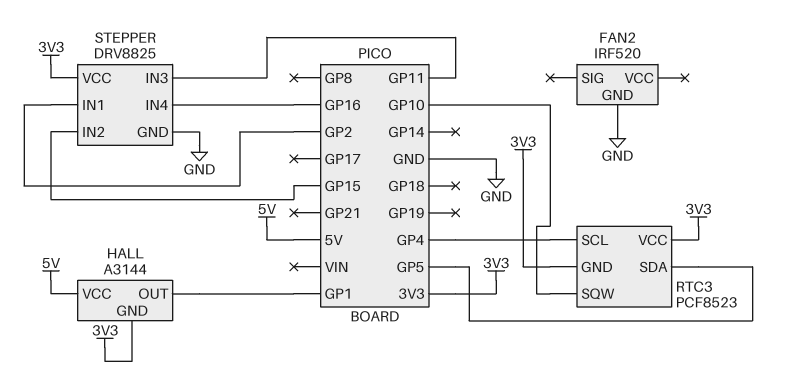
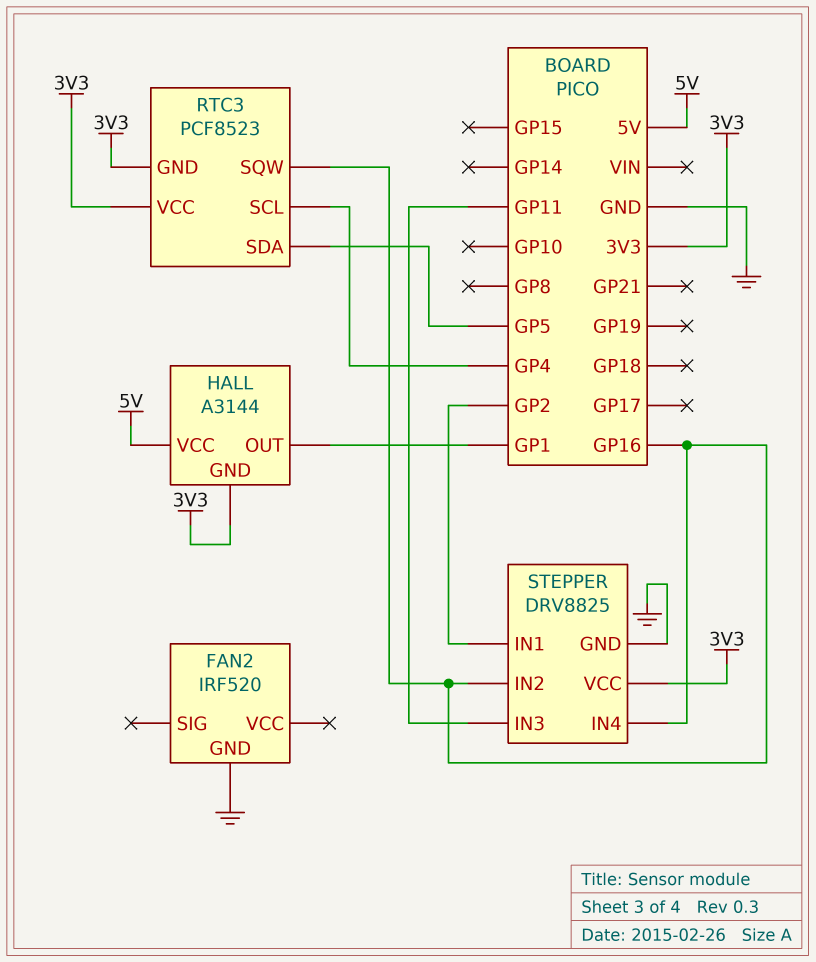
RTC3 pin SQW: GP10 -> GP16
STEPPER pin IN2: GP15 -> GP16

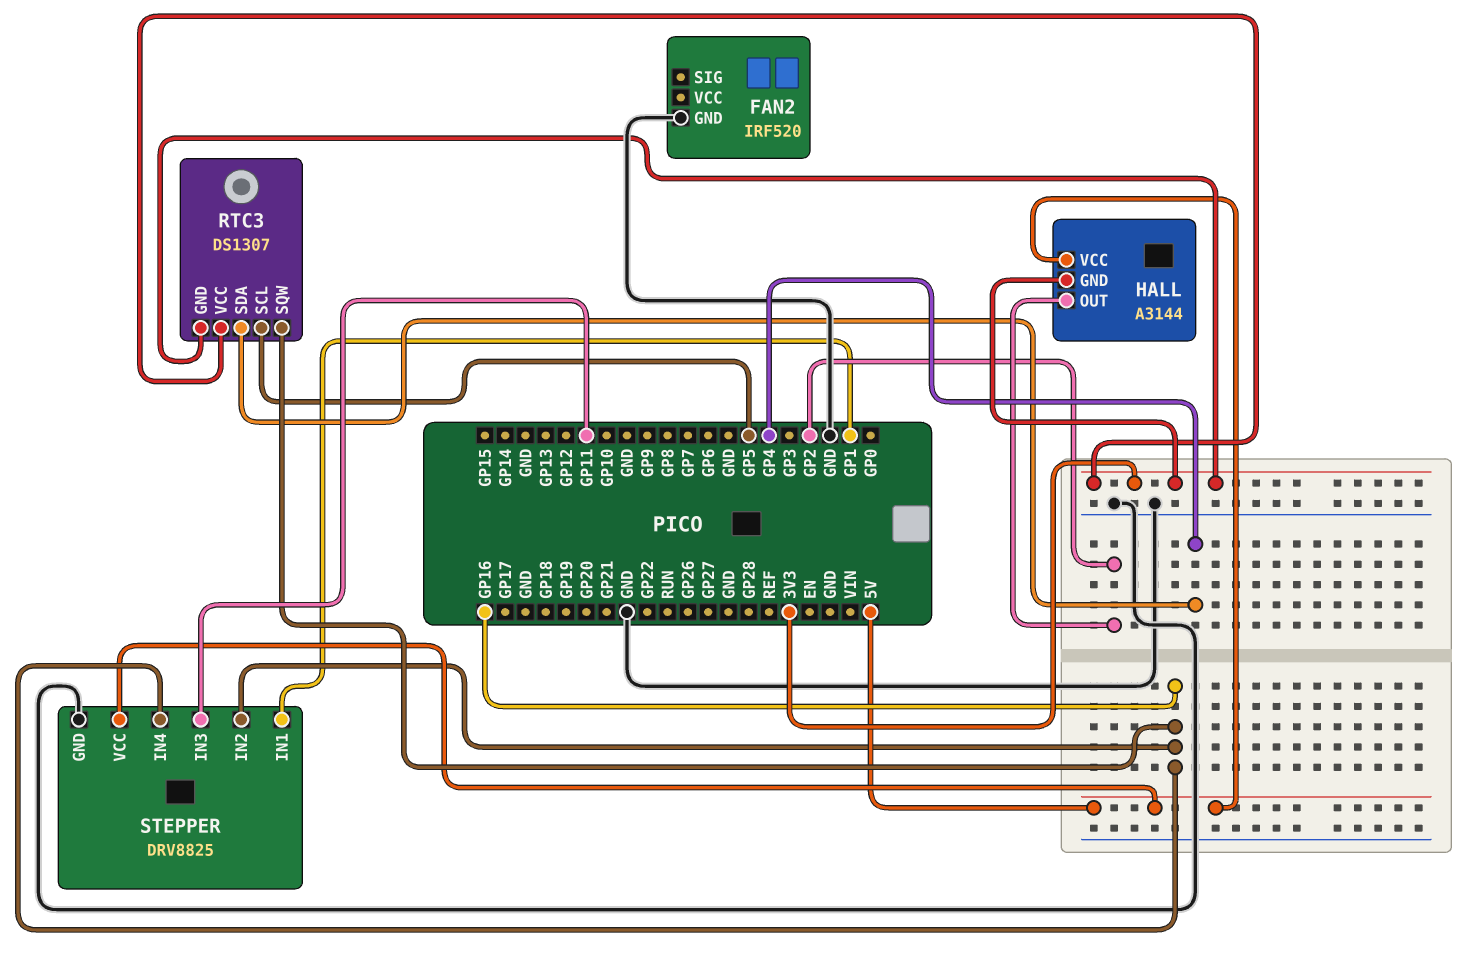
HALL pin OUT: GP1 -> GP2
RTC3: PCF8523 -> DS1307
RTC3 pin SCL: GP4 -> GP5
RTC3 pin SDA: GP5 -> GP4
STEPPER pin IN1: GP2 -> GP1
STEPPER pin VCC: 3V3 -> 5V

